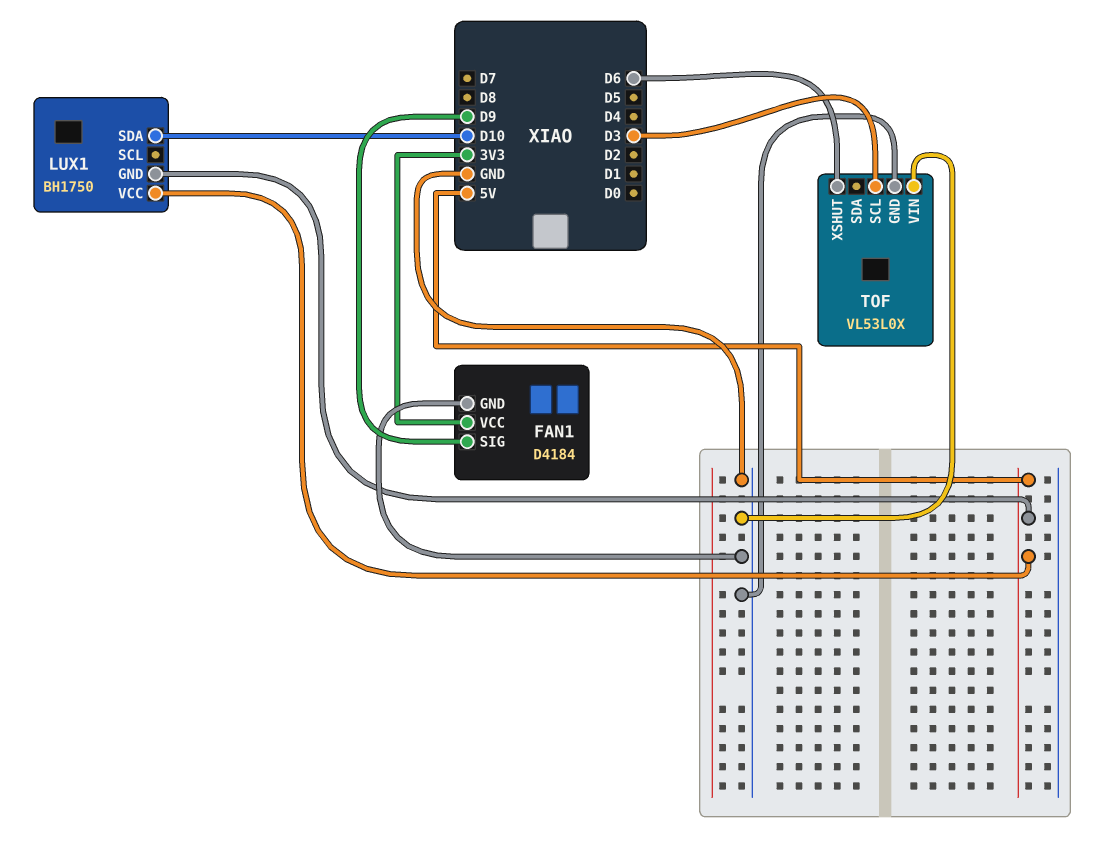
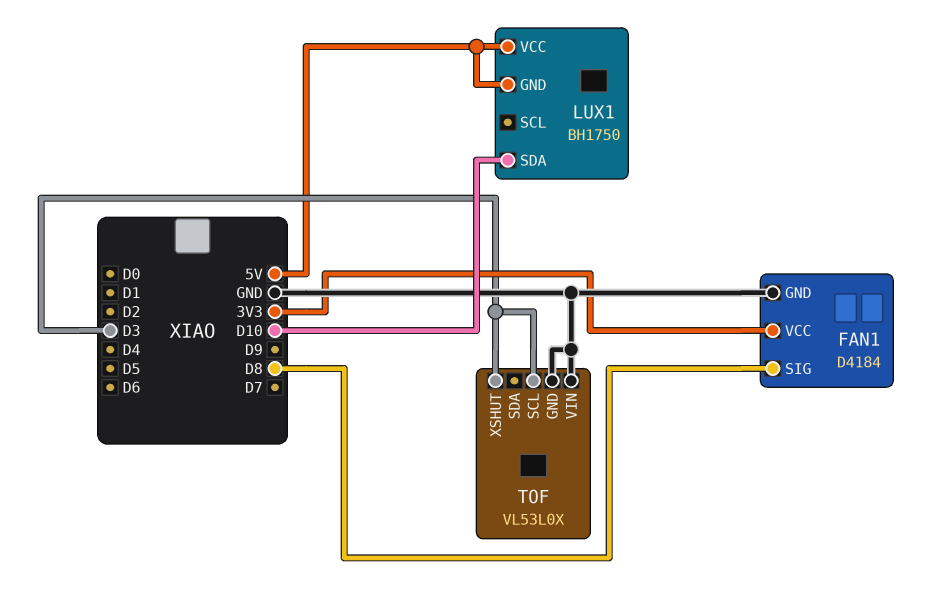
FAN1 pin SIG: D9 -> D8
TOF pin XSHUT: D6 -> D3

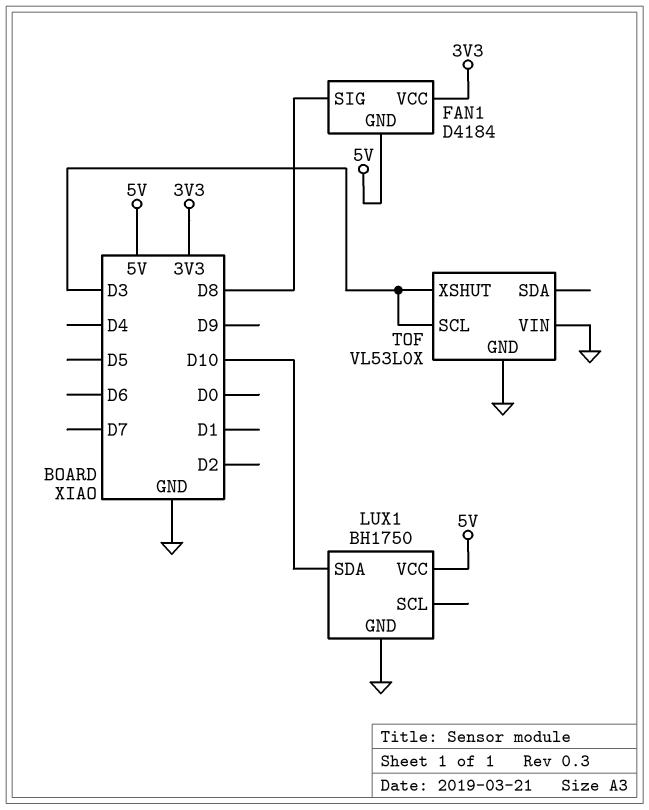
FAN1 pin GND: GND -> 5V
LUX1 pin GND: 5V -> GND

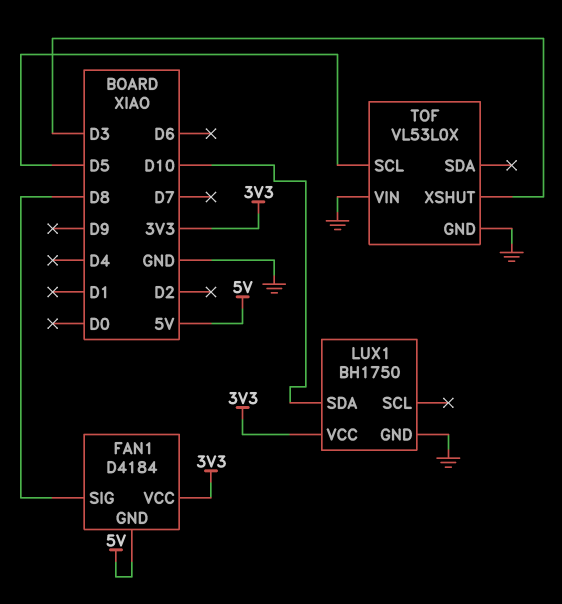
LUX1 pin VCC: 5V -> 3V3
TOF pin SCL: D3 -> D5

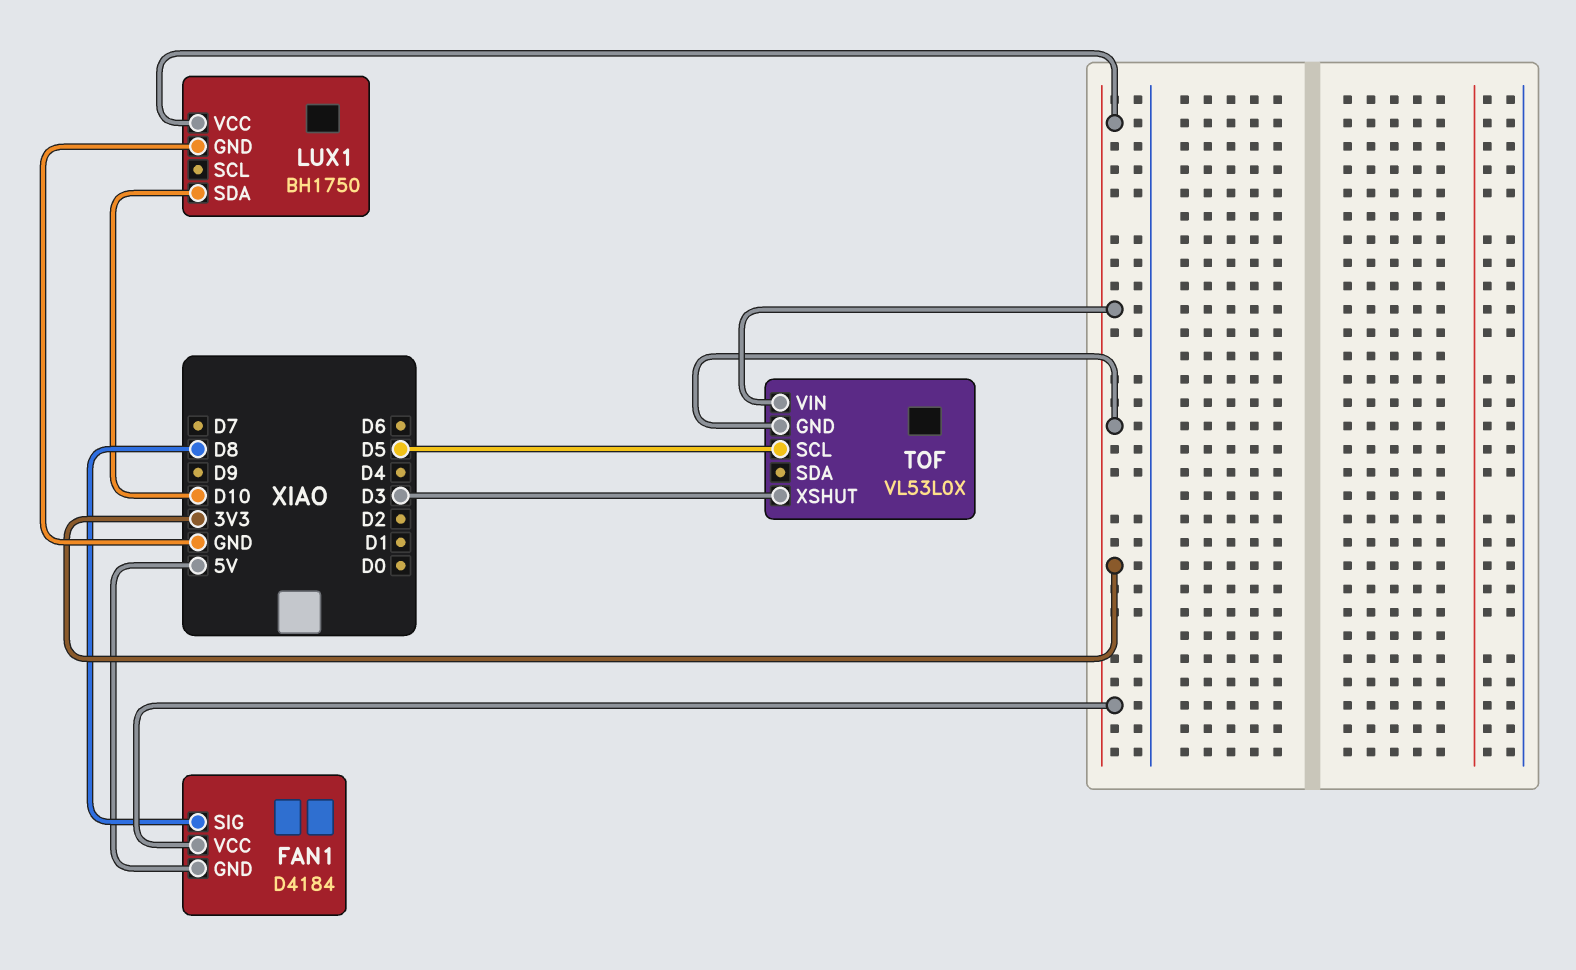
TOF pin GND: GND -> 3V3
TOF pin VIN: GND -> 3V3

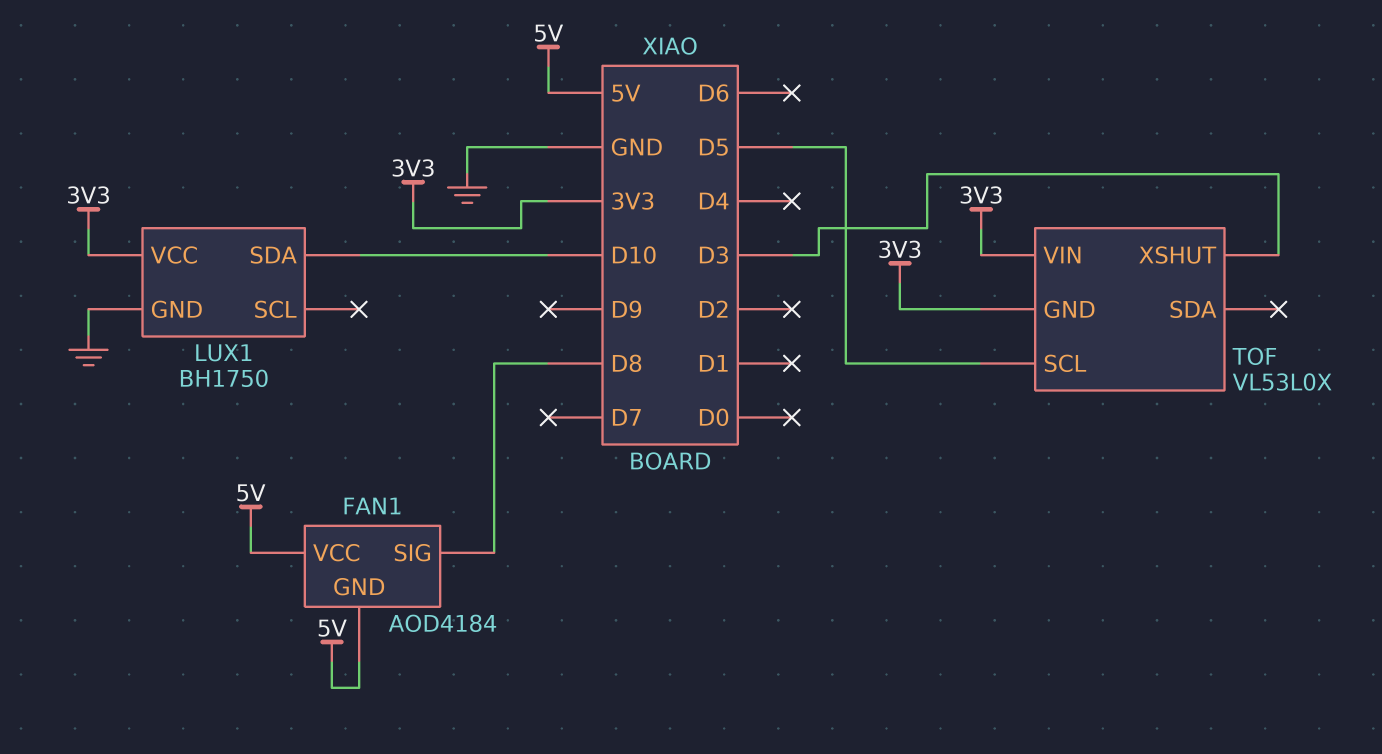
FAN1: D4184 -> AOD4184
FAN1 pin VCC: 3V3 -> 5V

